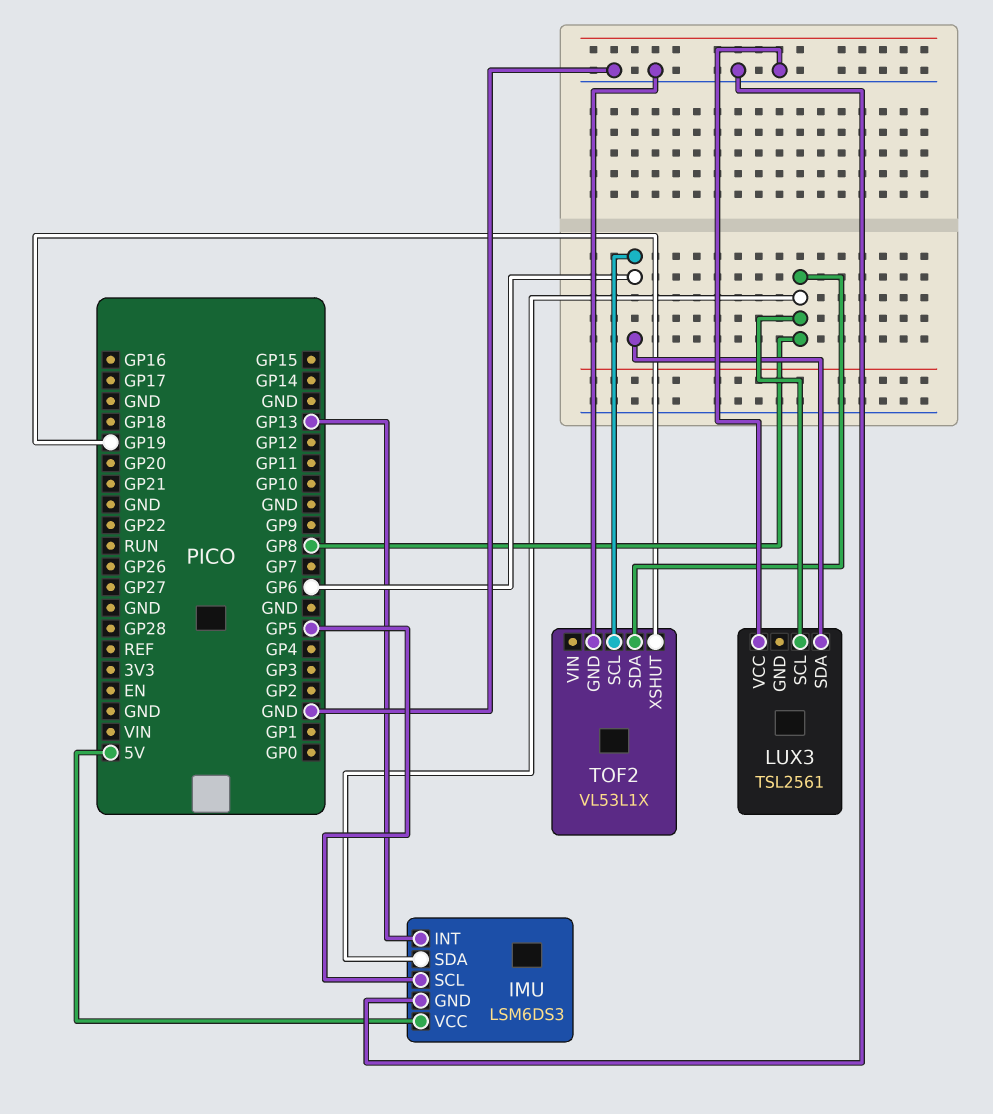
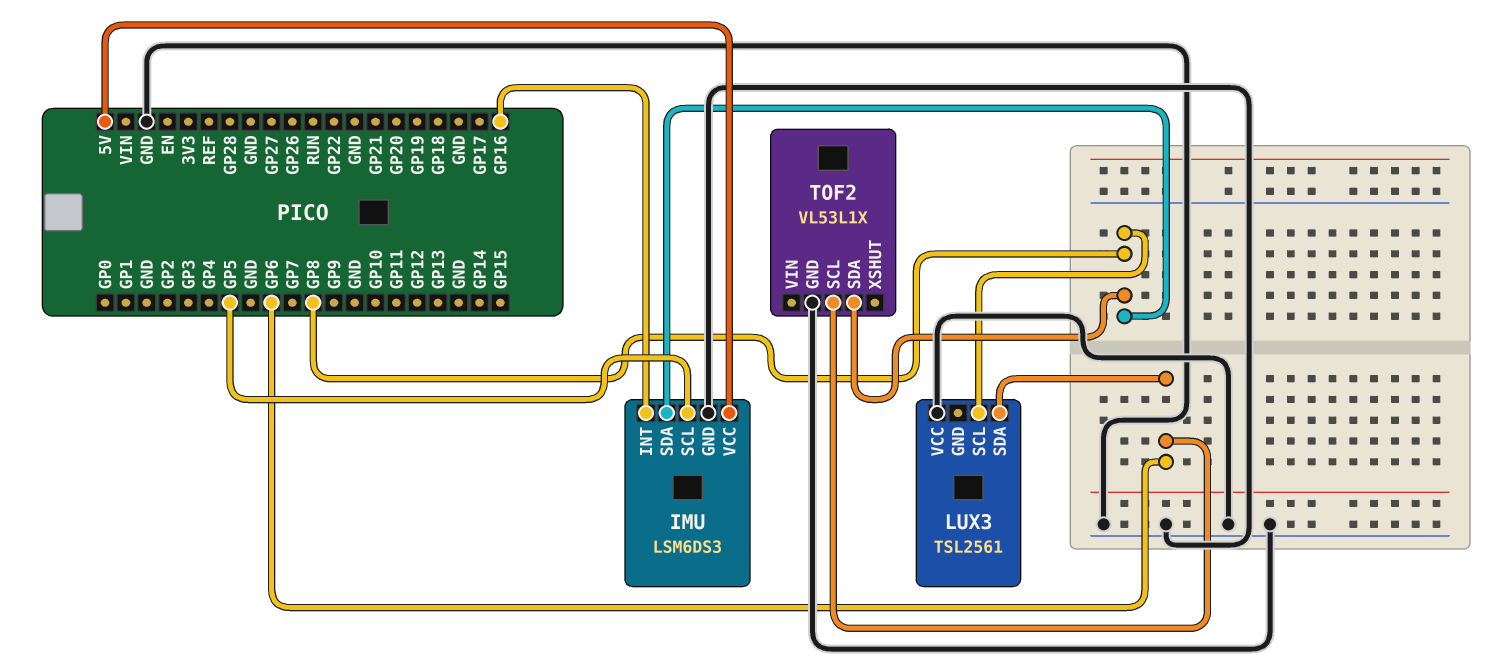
IMU pin INT: GP13 -> GP16
TOF2 pin XSHUT: GP19 -> none

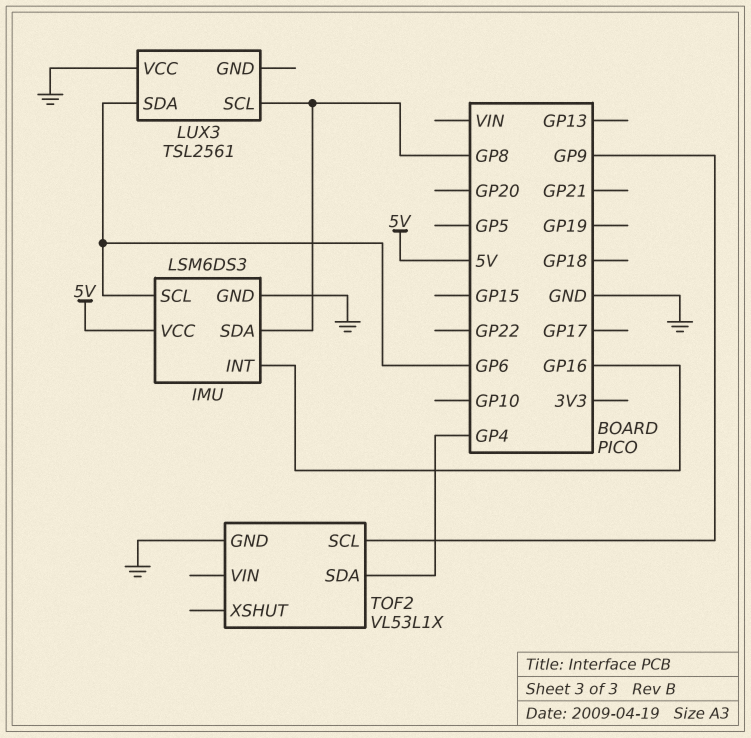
IMU pin SCL: GP5 -> GP6
TOF2 pin SCL: GP6 -> GP9
TOF2 pin SDA: GP8 -> GP4

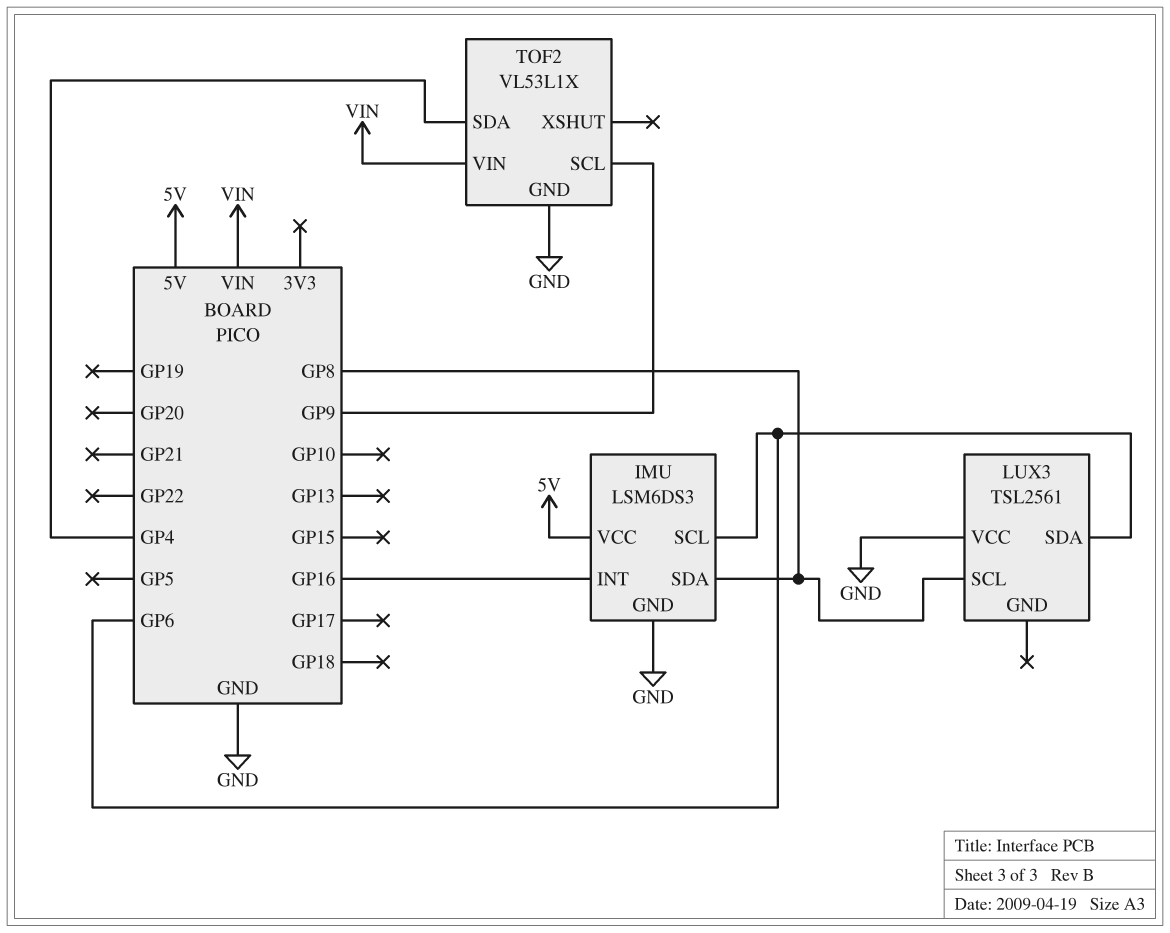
TOF2 pin VIN: none -> VIN

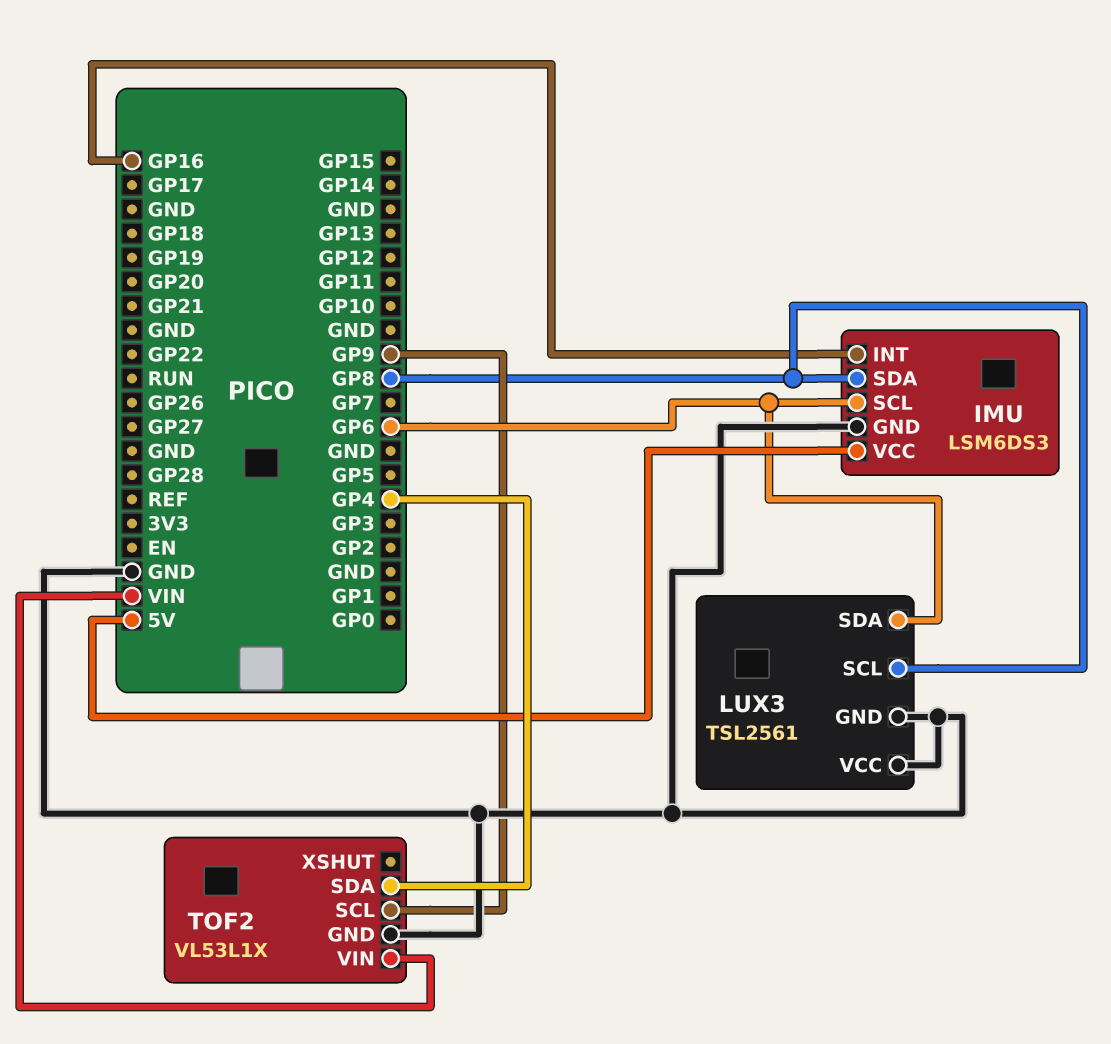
LUX3 pin GND: none -> GND

